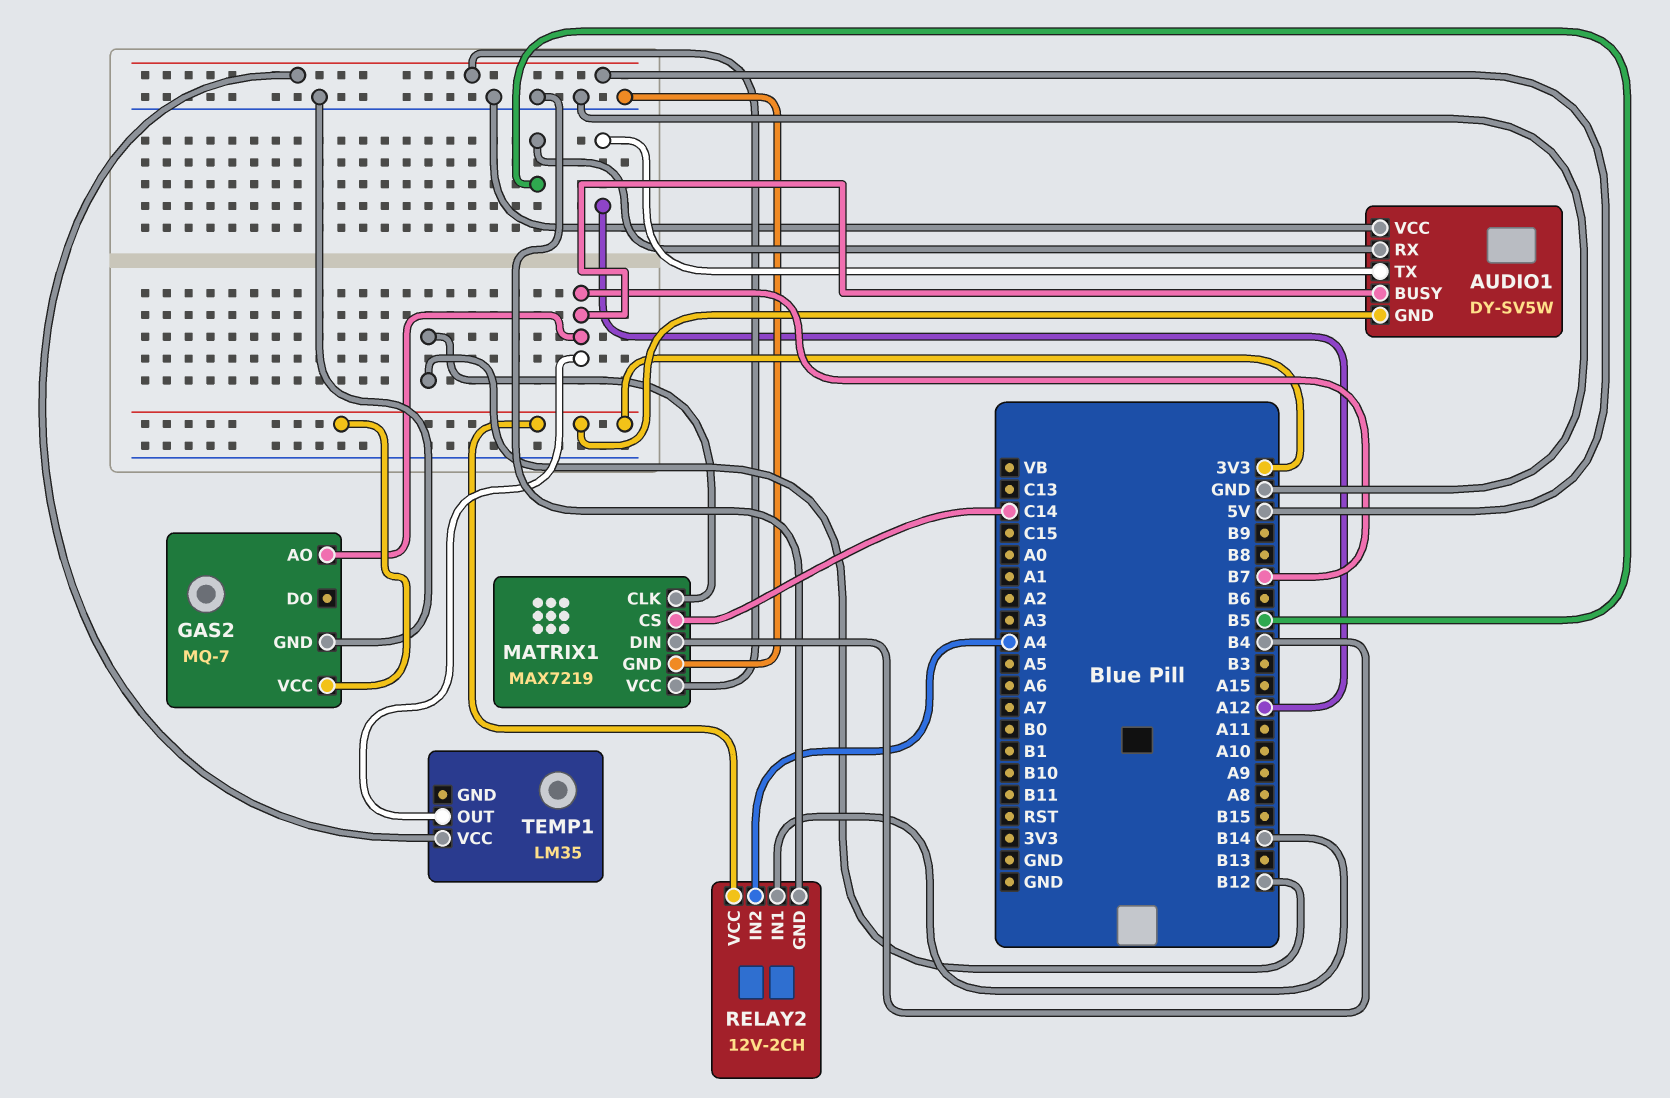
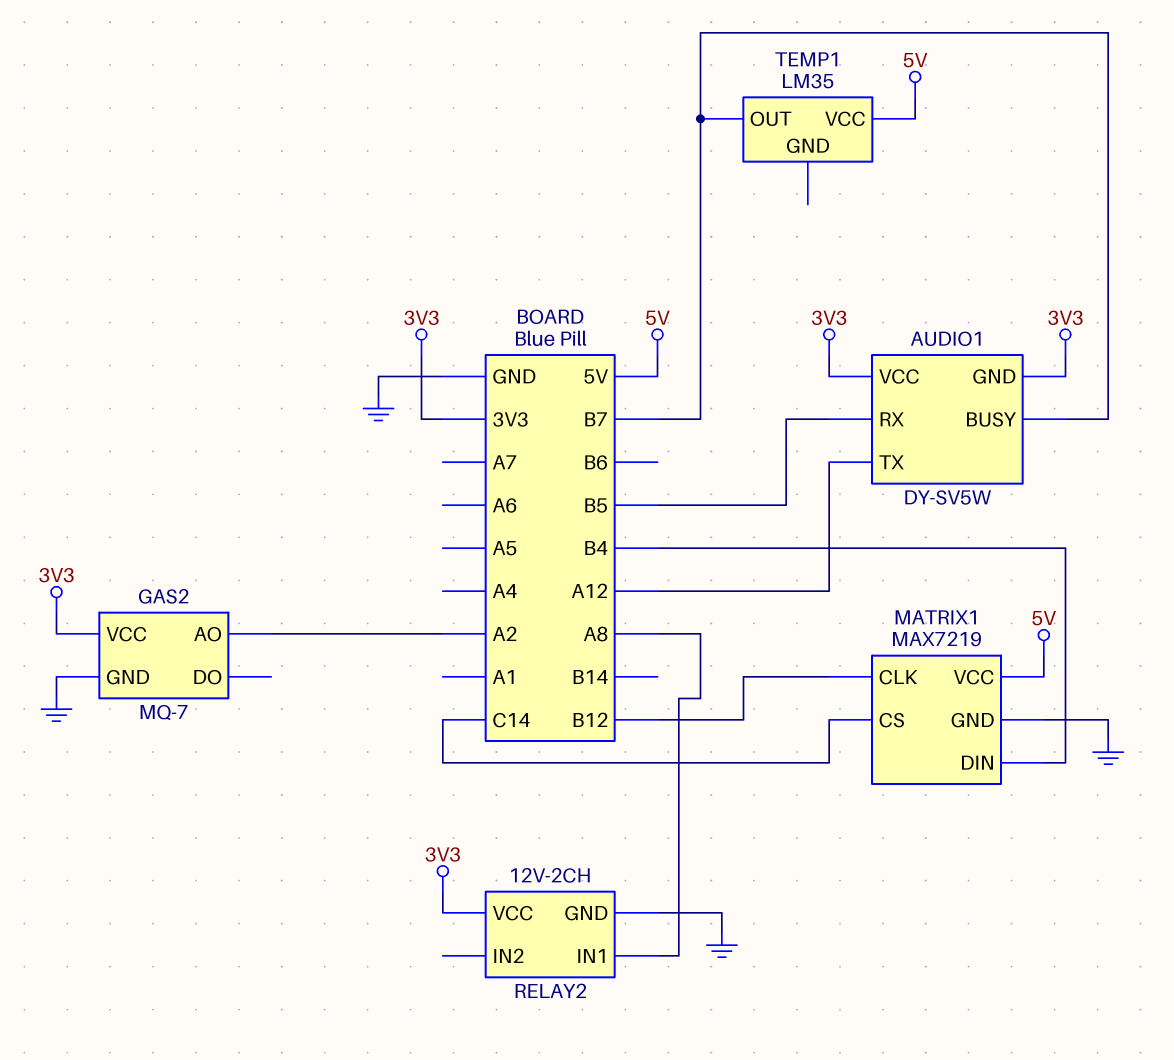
AUDIO1 pin VCC: GND -> 3V3
GAS2 pin AO: B7 -> A2
RELAY2 pin IN1: B14 -> A8
RELAY2 pin IN2: A4 -> none

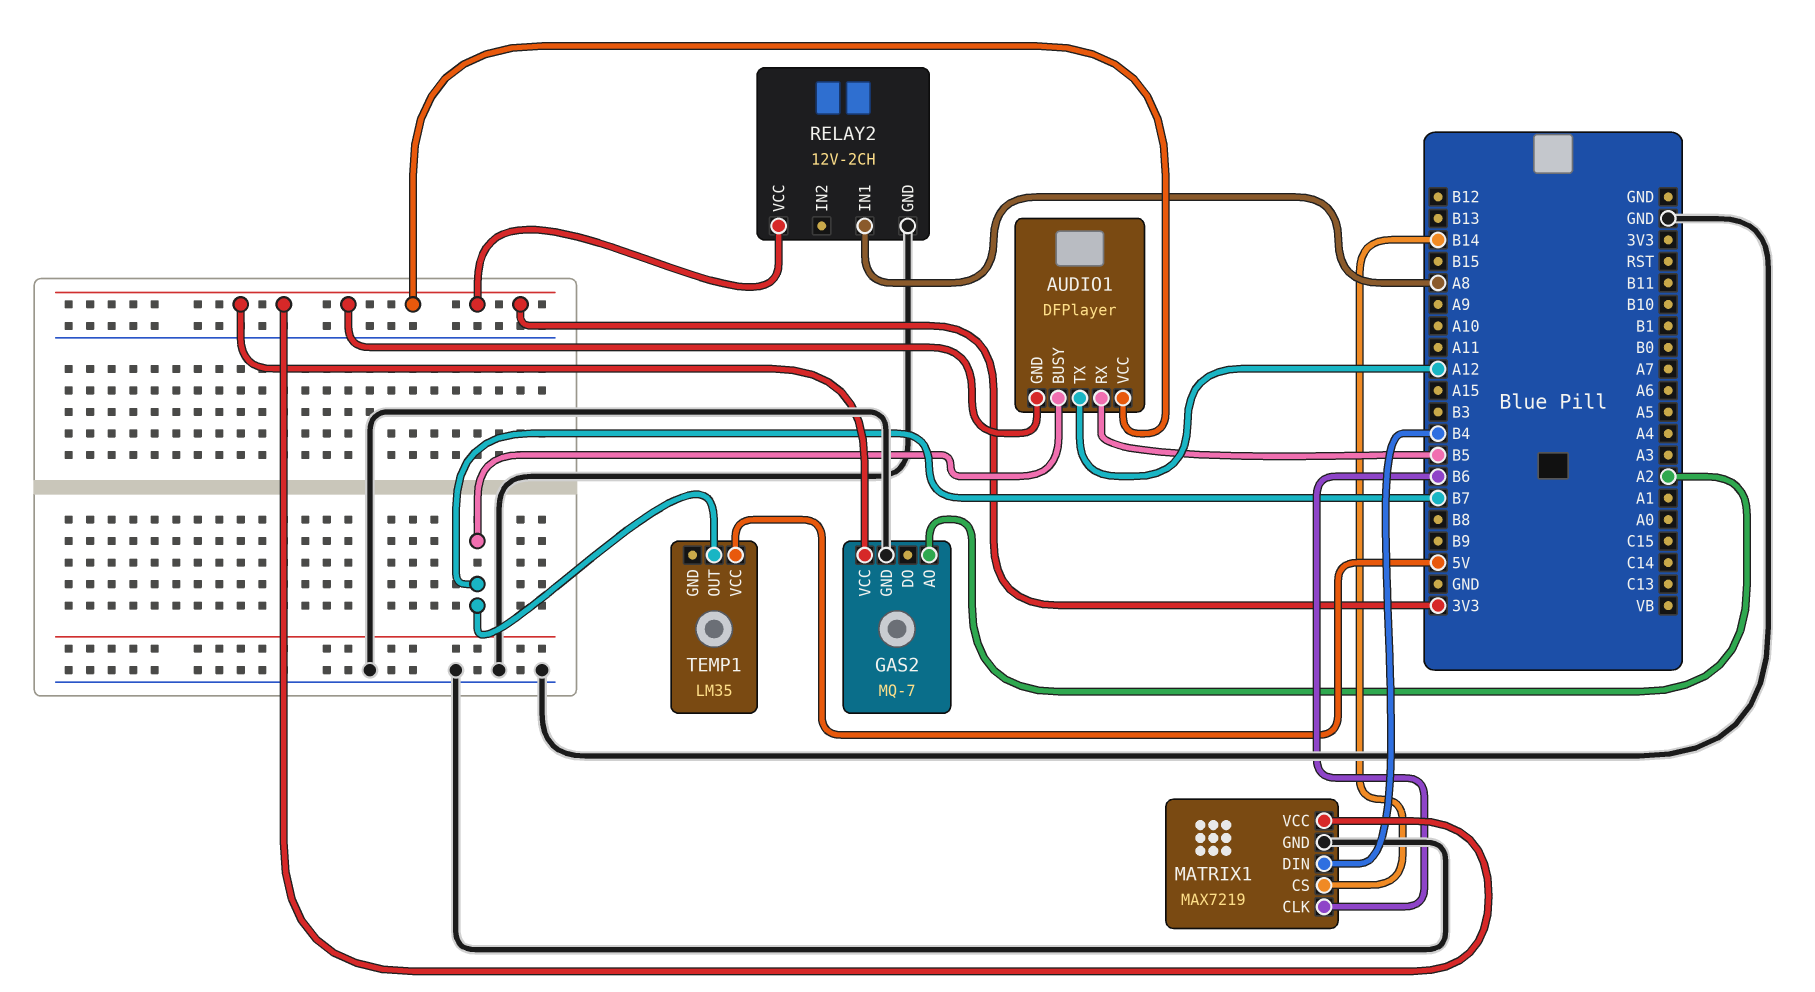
AUDIO1: DY-SV5W -> DFPlayer
MATRIX1 pin CLK: B12 -> B6
MATRIX1 pin CS: C14 -> B14
MATRIX1 pin VCC: 5V -> 3V3

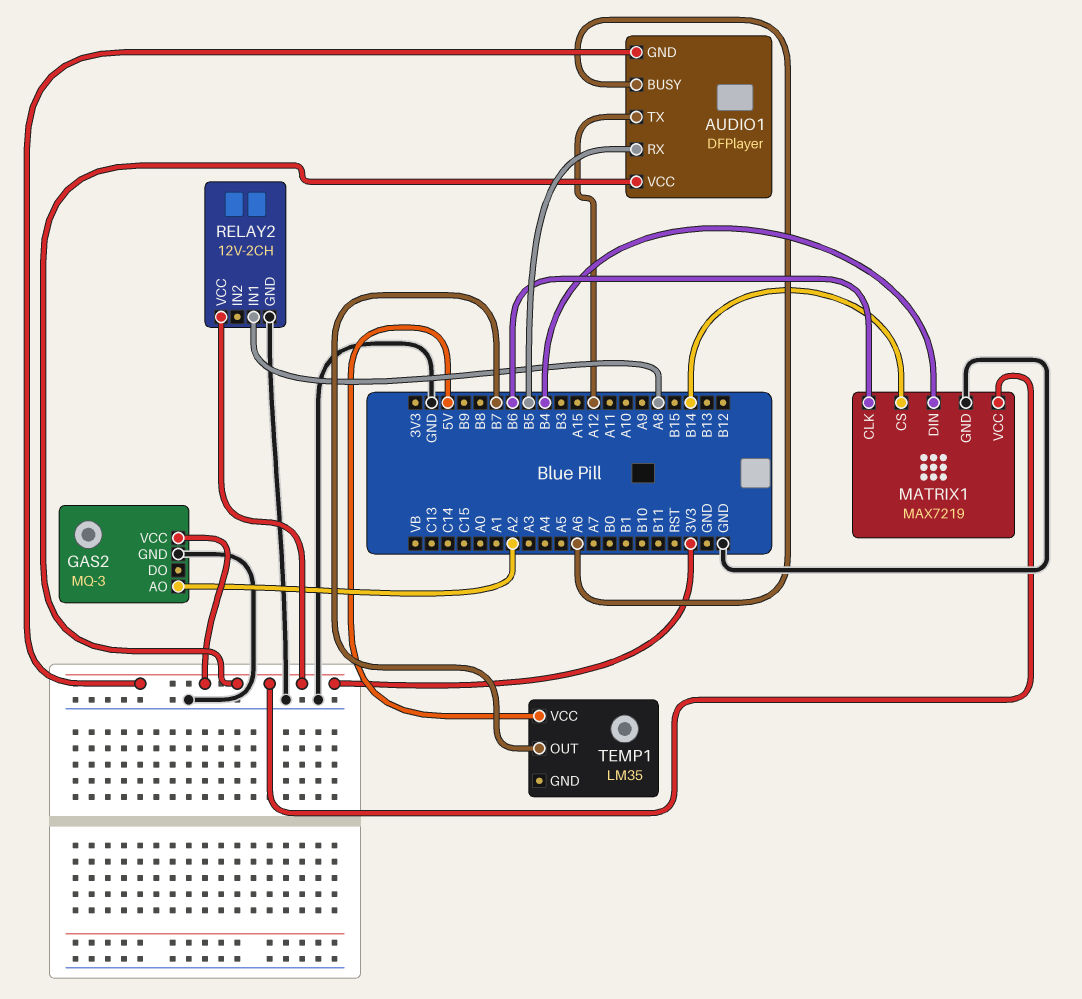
AUDIO1 pin BUSY: B7 -> A6
GAS2: MQ-7 -> MQ-3

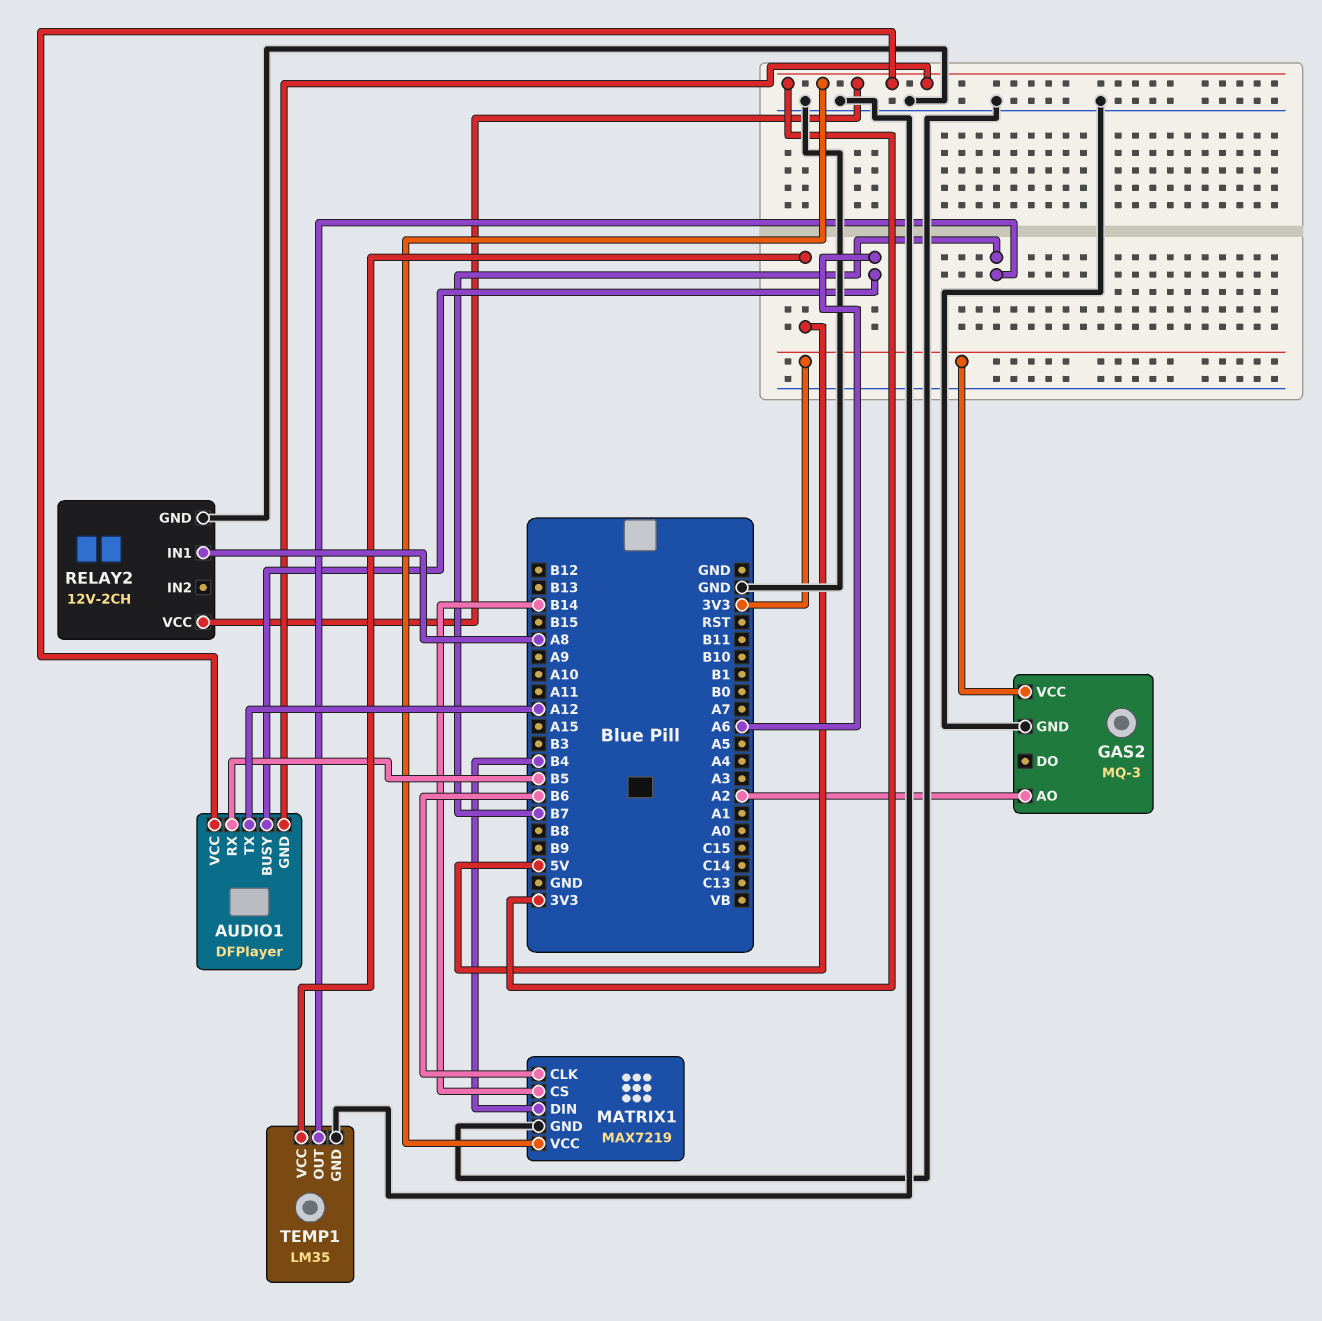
TEMP1 pin GND: none -> GND

